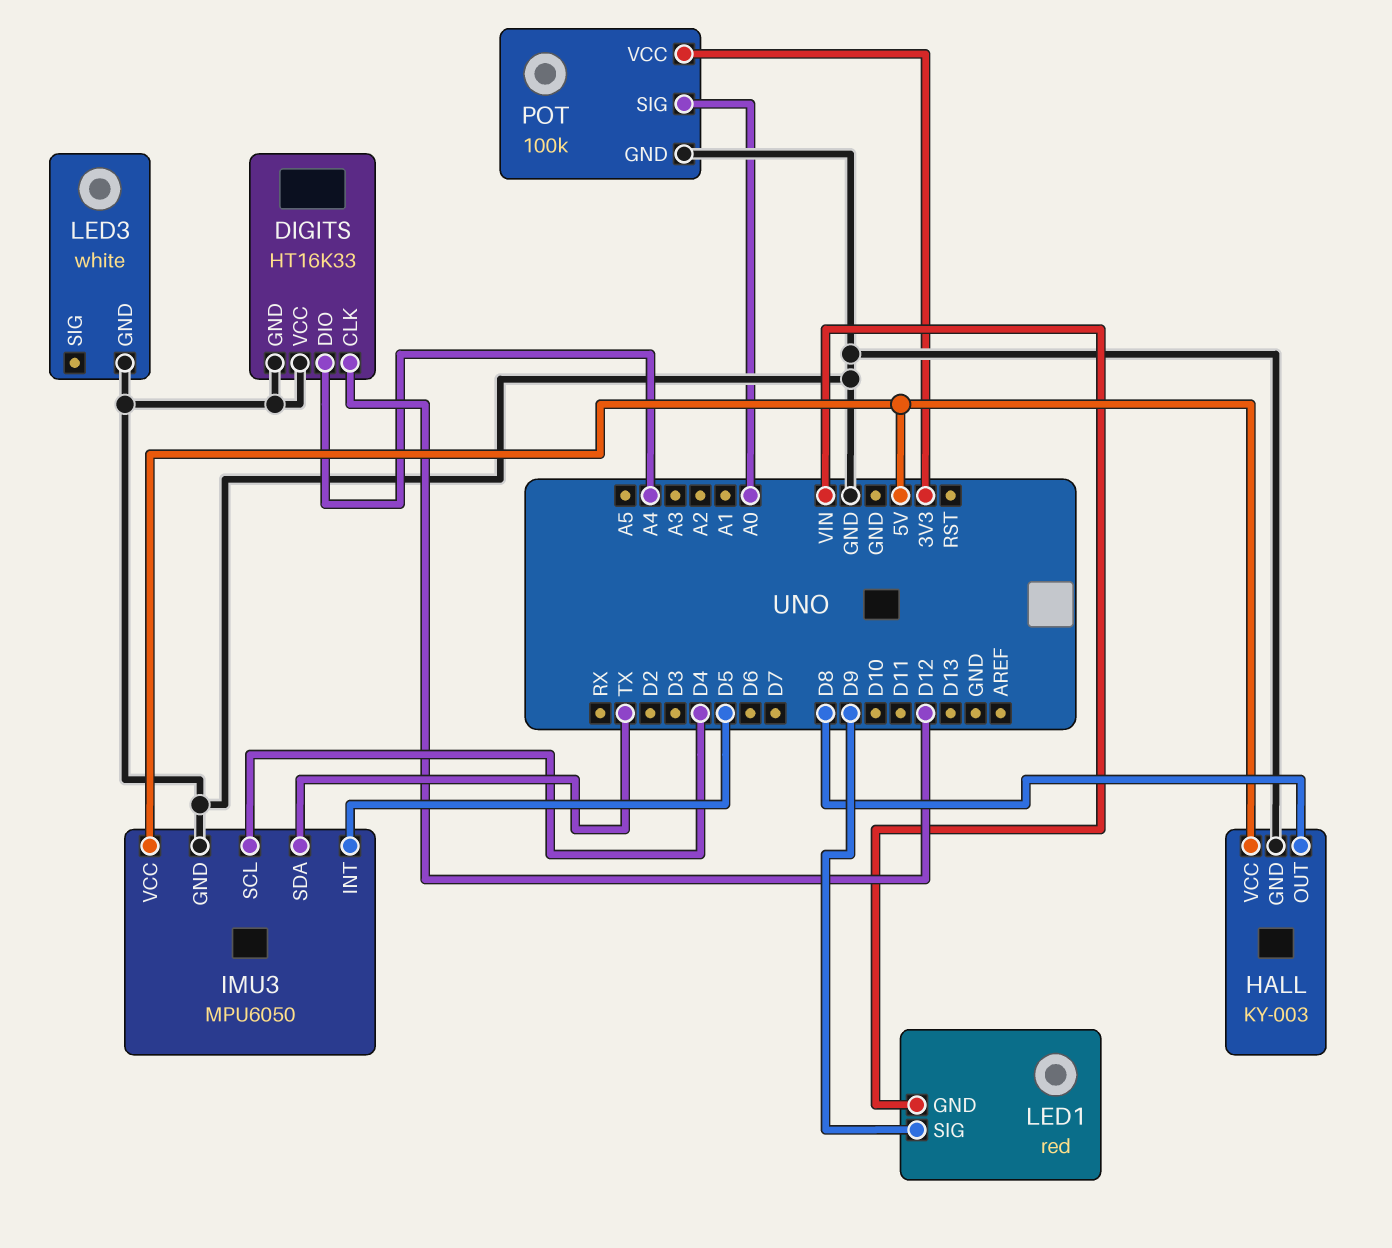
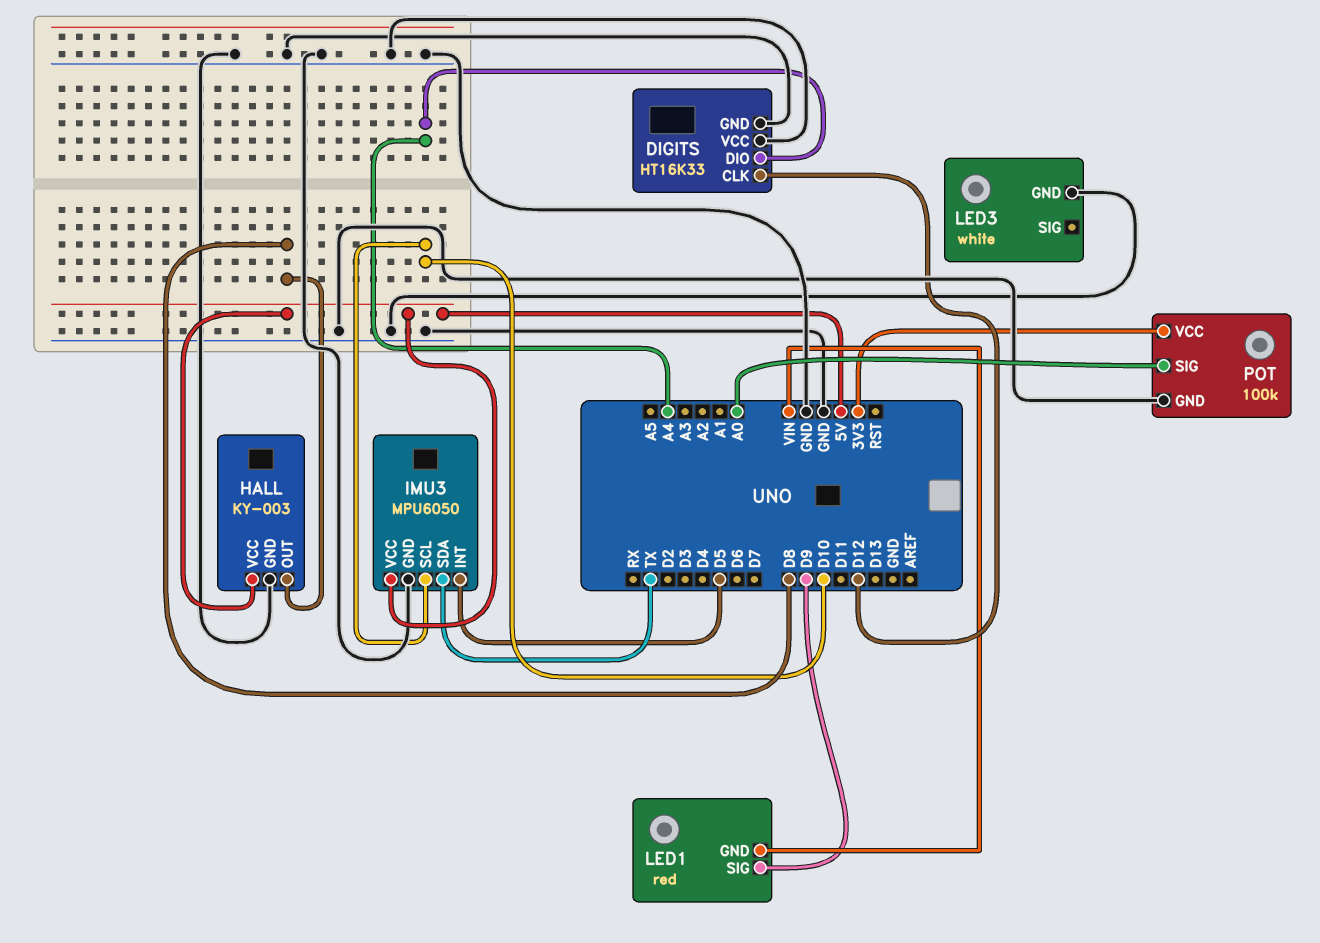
IMU3 pin SCL: D4 -> D10

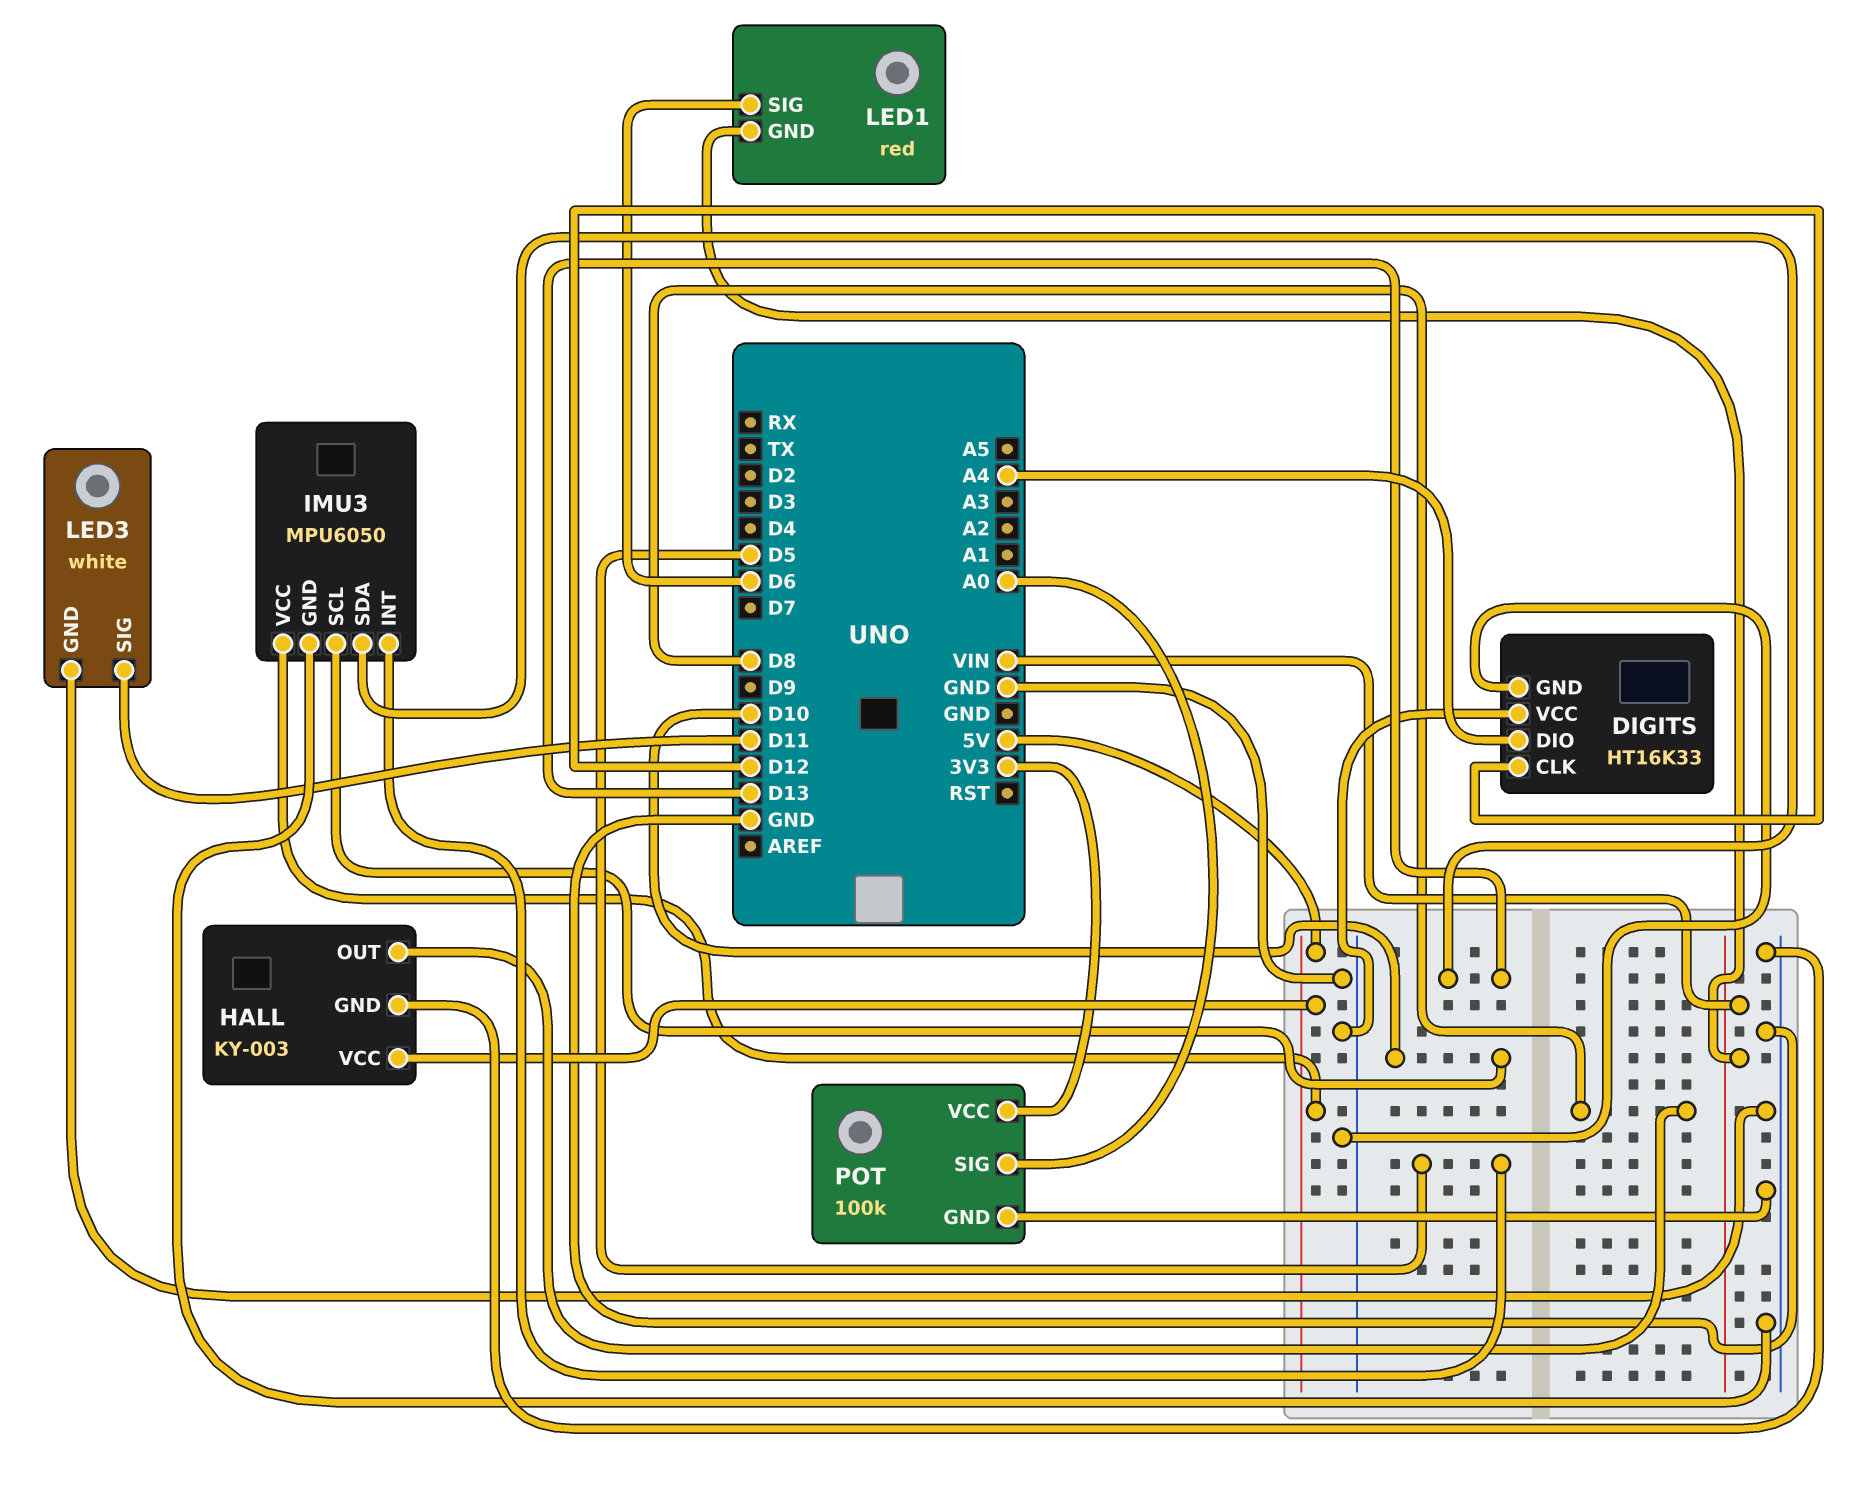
IMU3 pin SDA: TX -> D13
LED1 pin SIG: D9 -> D6
LED3 pin SIG: none -> D11

